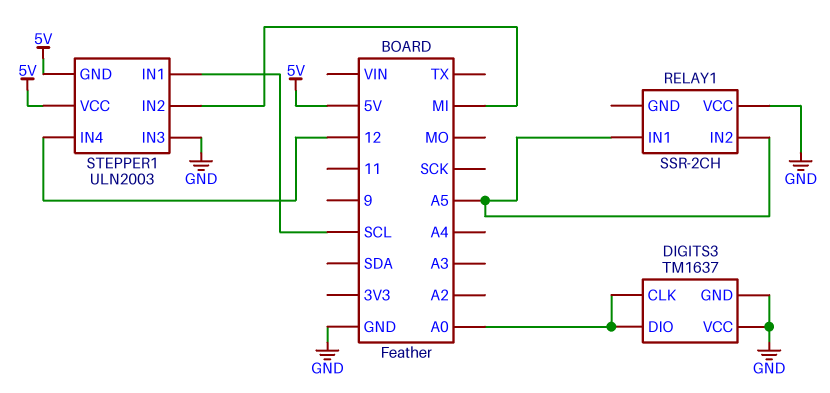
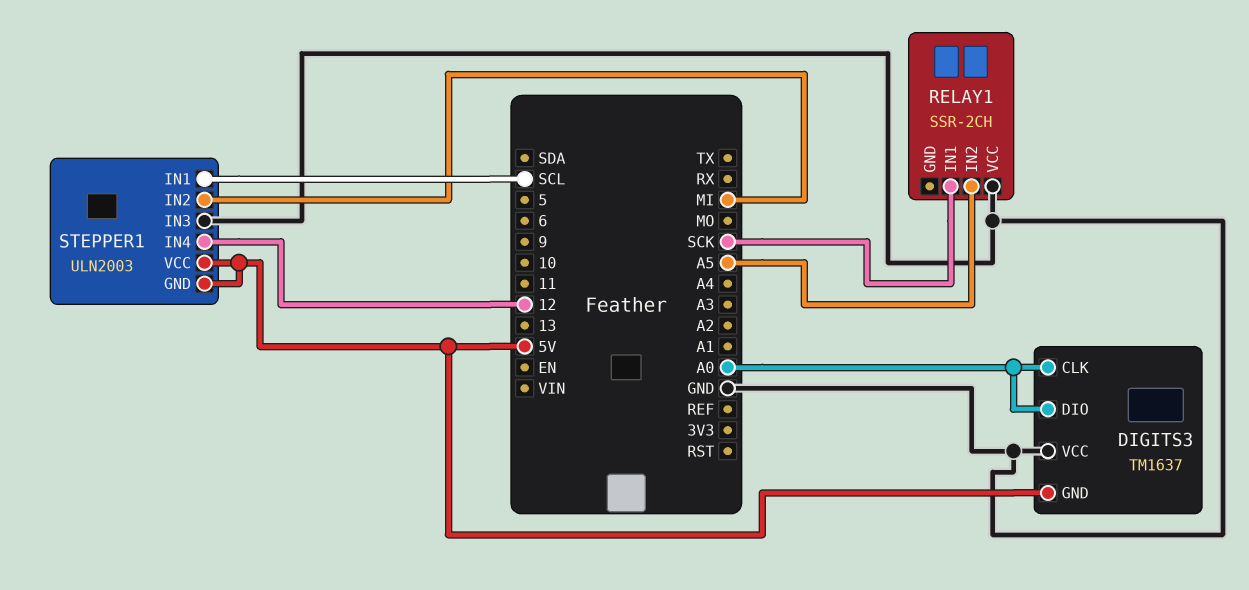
DIGITS3 pin GND: GND -> 5V
RELAY1 pin IN1: A5 -> SCK

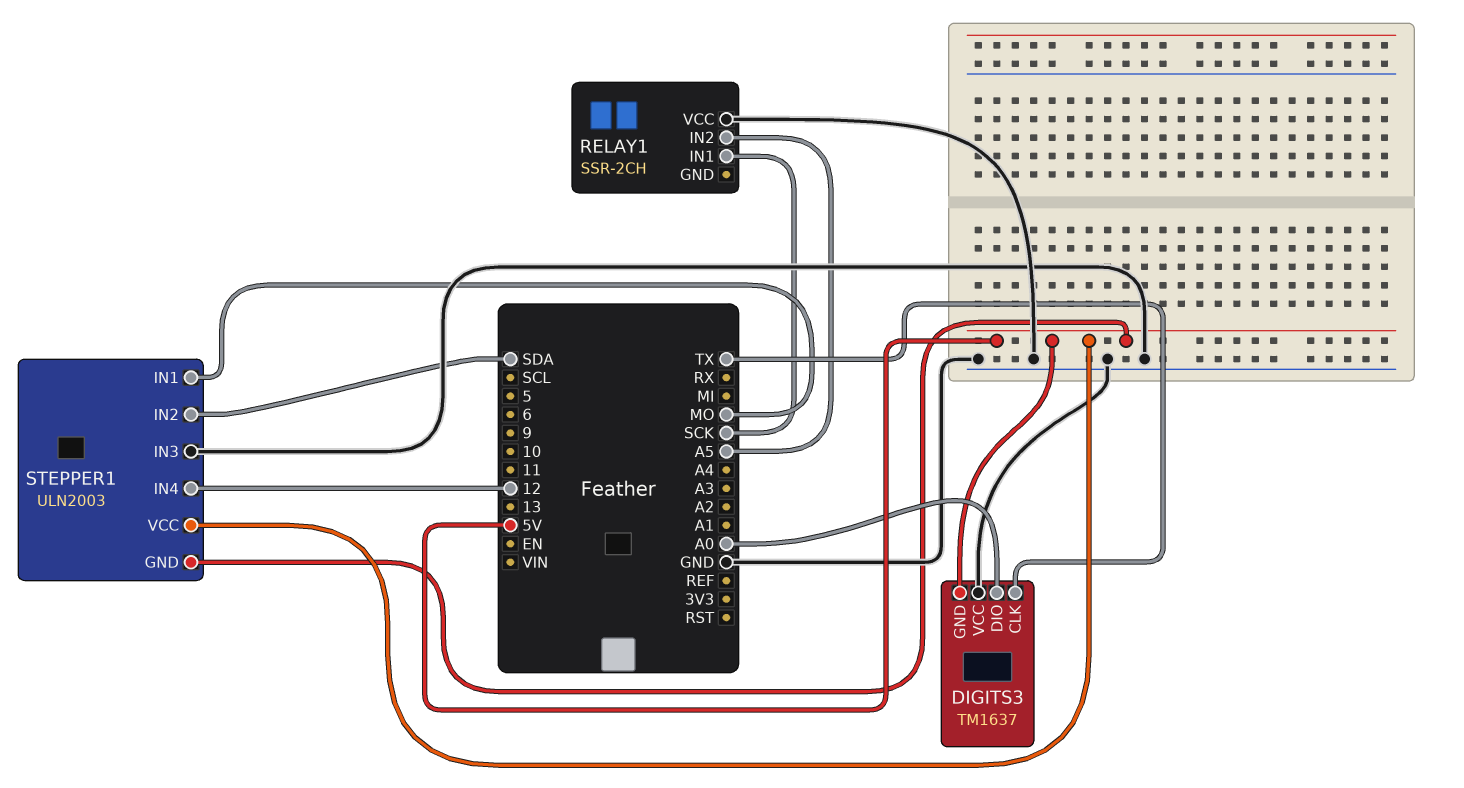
DIGITS3 pin CLK: A0 -> TX
STEPPER1 pin IN1: SCL -> MO
STEPPER1 pin IN2: MI -> SDA

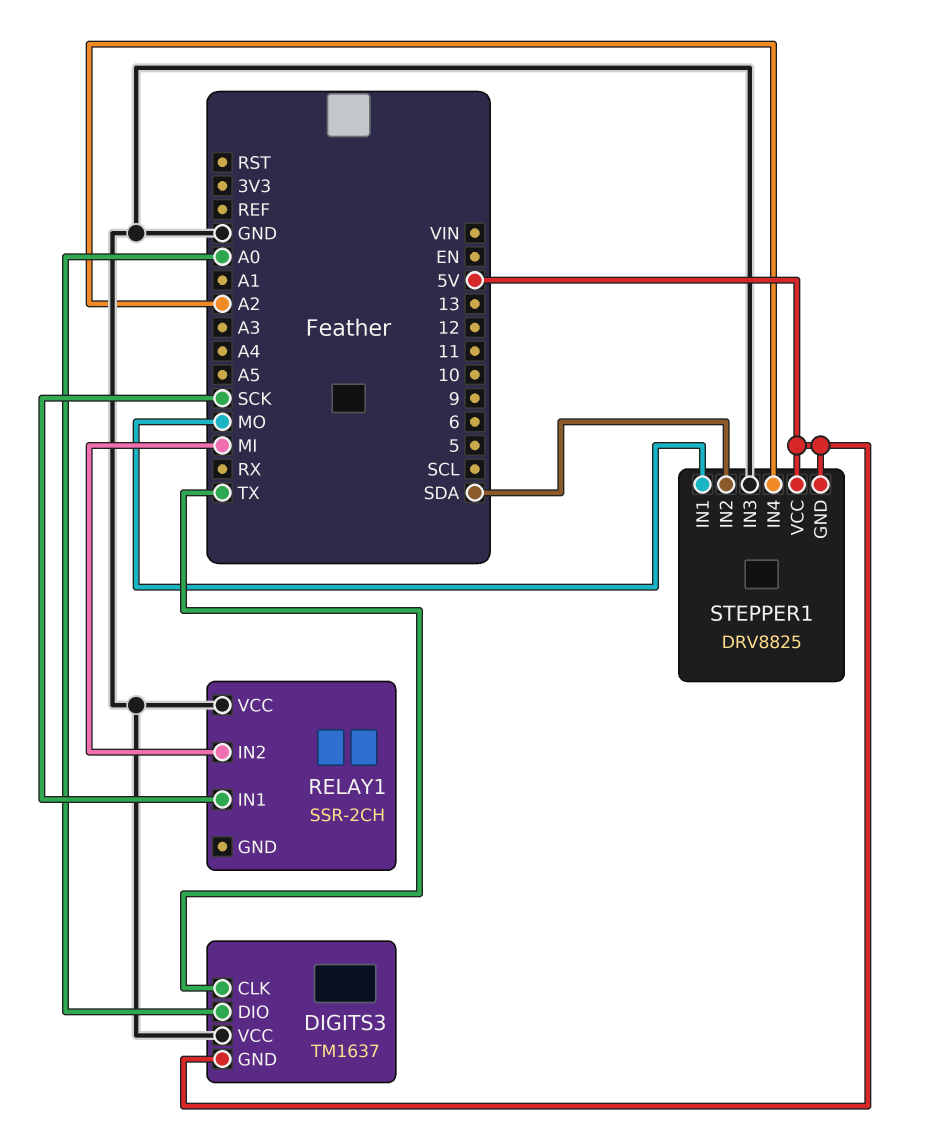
RELAY1 pin IN2: A5 -> MI
STEPPER1: ULN2003 -> DRV8825
STEPPER1 pin IN4: 12 -> A2

